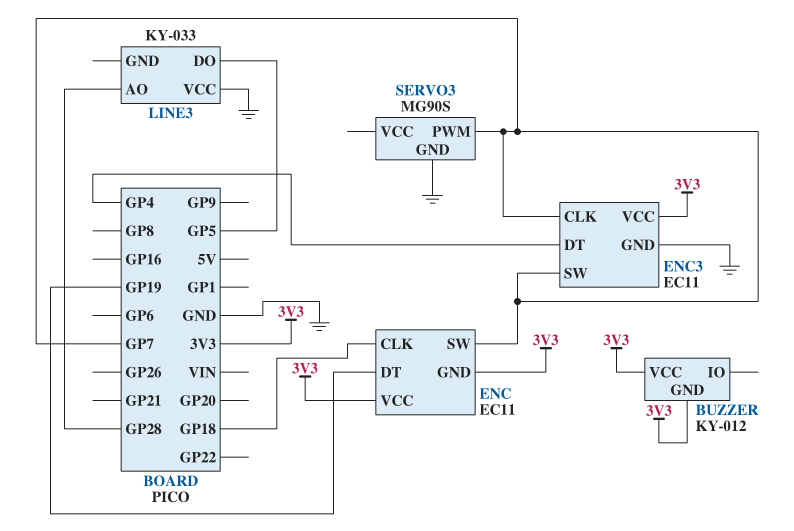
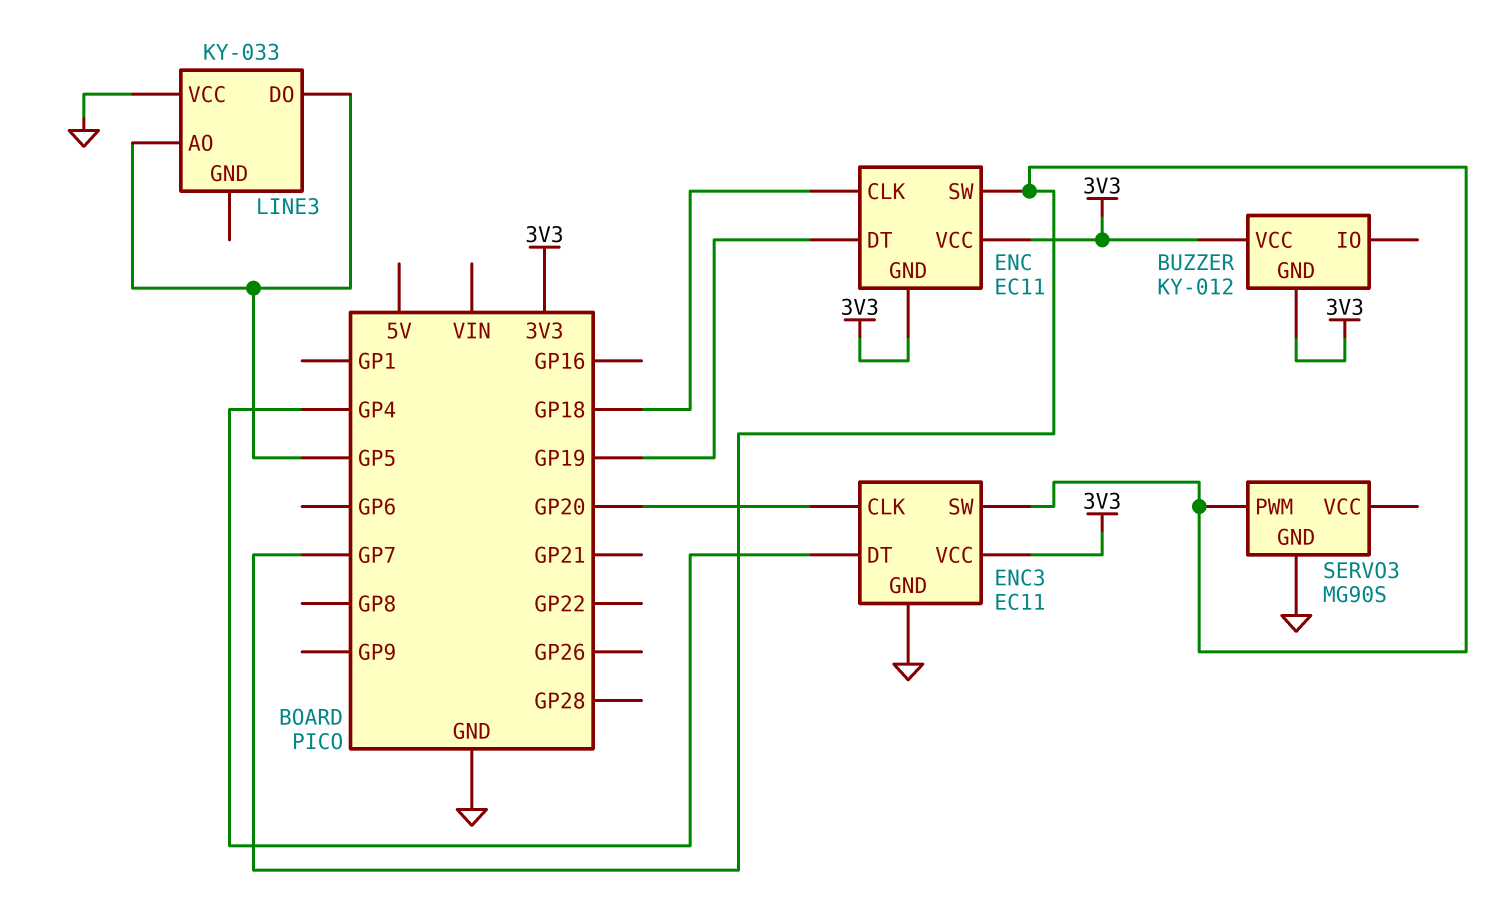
ENC3 pin CLK: GP7 -> GP20
LINE3 pin AO: GP28 -> GP5

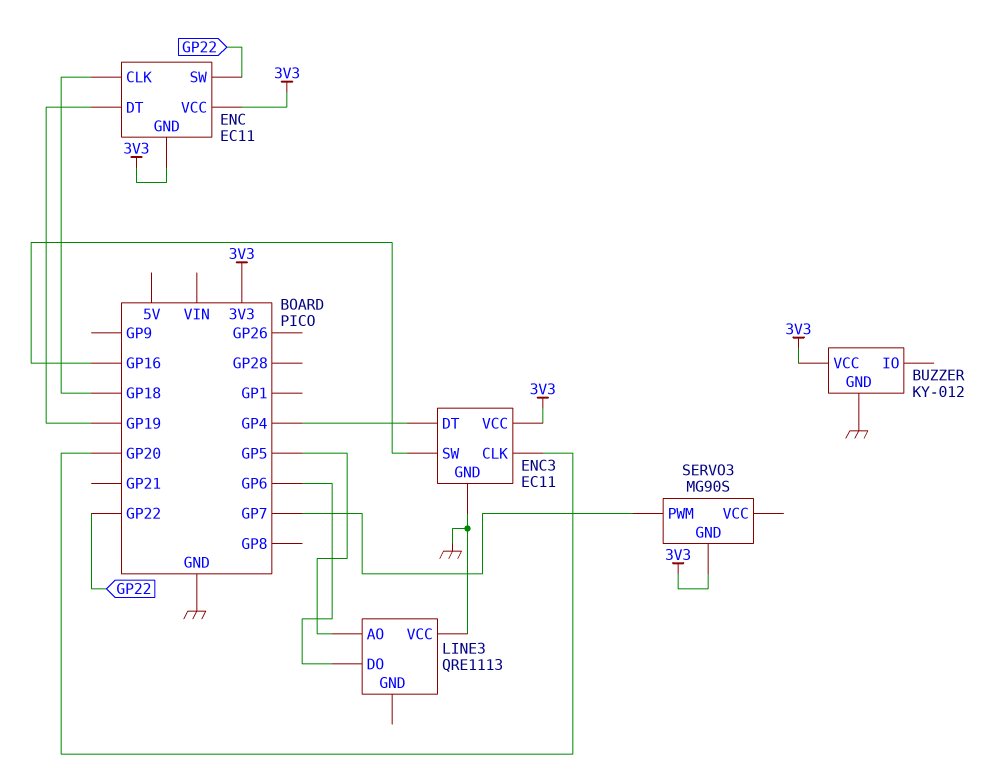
BUZZER pin GND: 3V3 -> GND
ENC pin SW: GP7 -> GP22
ENC3 pin SW: GP7 -> GP16
LINE3: KY-033 -> QRE1113
LINE3 pin DO: GP5 -> GP6
SERVO3 pin GND: GND -> 3V3

